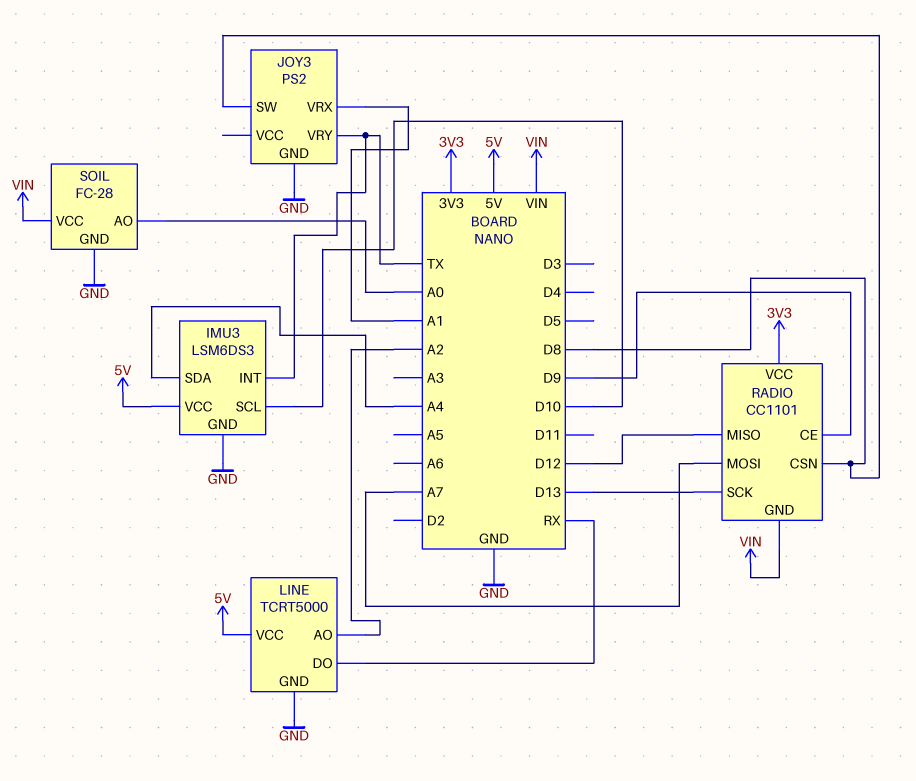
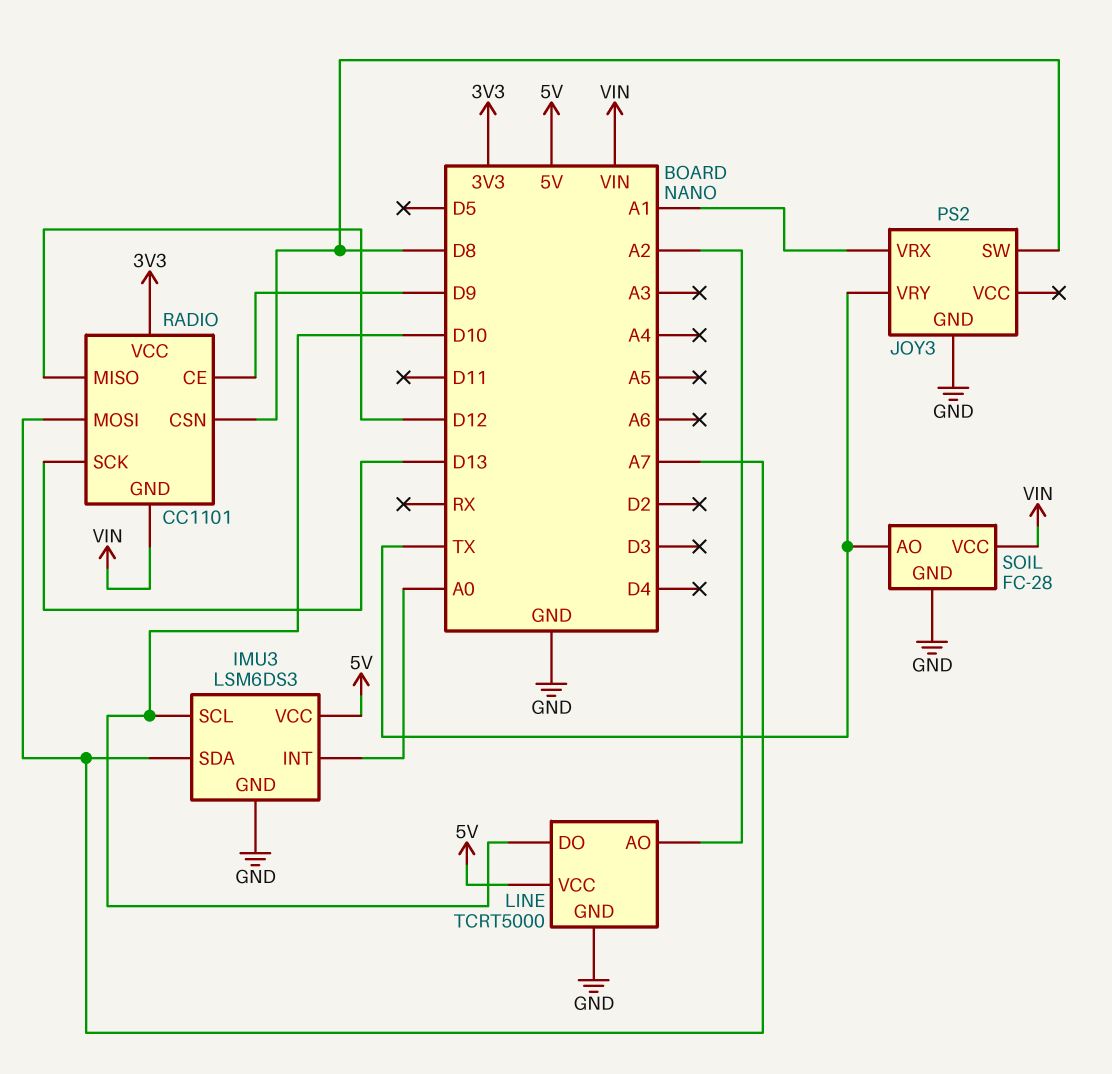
IMU3 pin INT: TX -> A0
IMU3 pin SDA: A4 -> A7
LINE pin DO: RX -> D10
SOIL pin AO: A0 -> TX

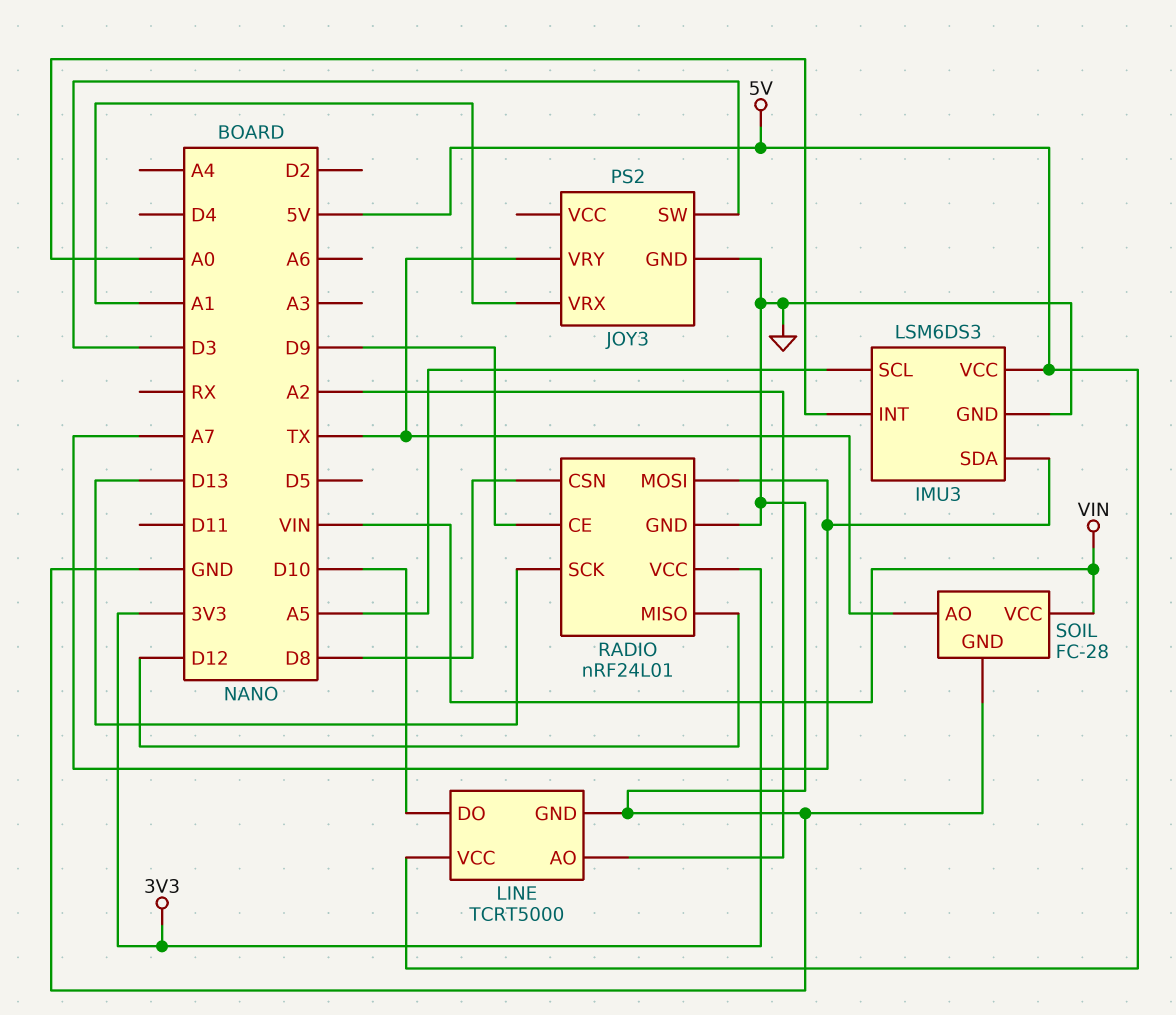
IMU3 pin SCL: D10 -> A5
JOY3 pin SW: D8 -> D3
RADIO: CC1101 -> nRF24L01
RADIO pin GND: VIN -> GND

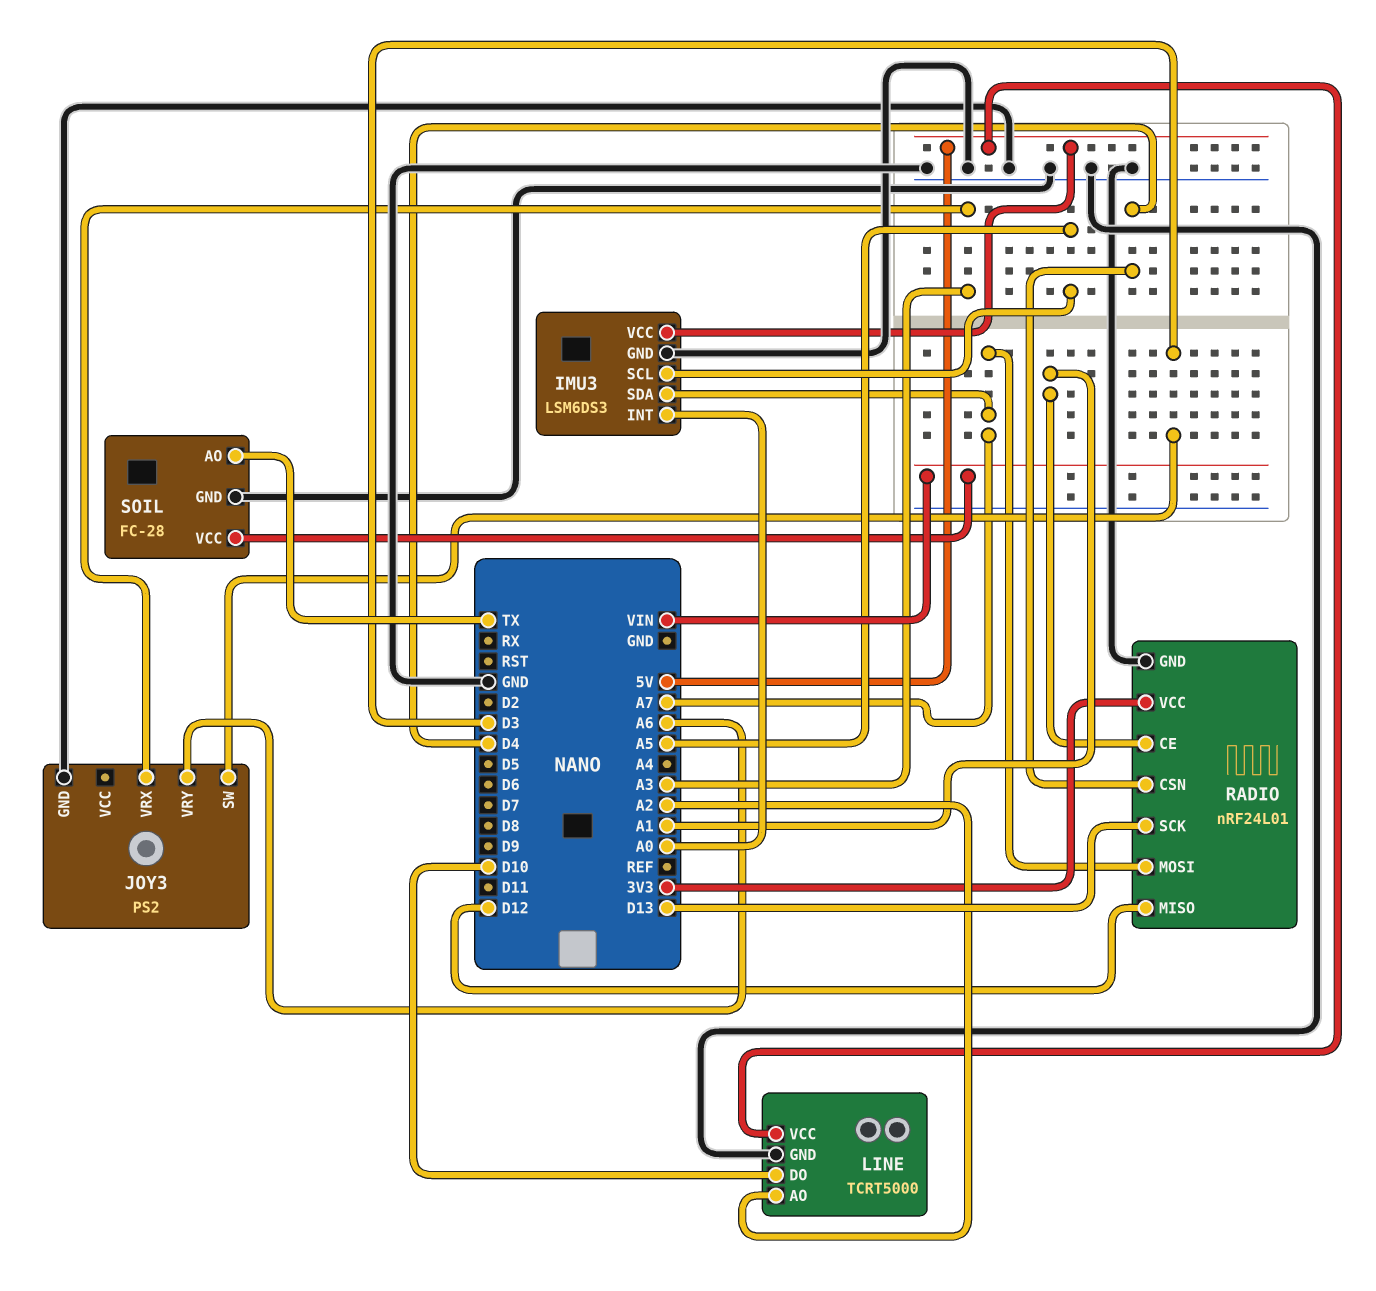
JOY3 pin VRX: A1 -> A3
JOY3 pin VRY: TX -> A6
RADIO pin CE: D9 -> A1
RADIO pin CSN: D8 -> D4

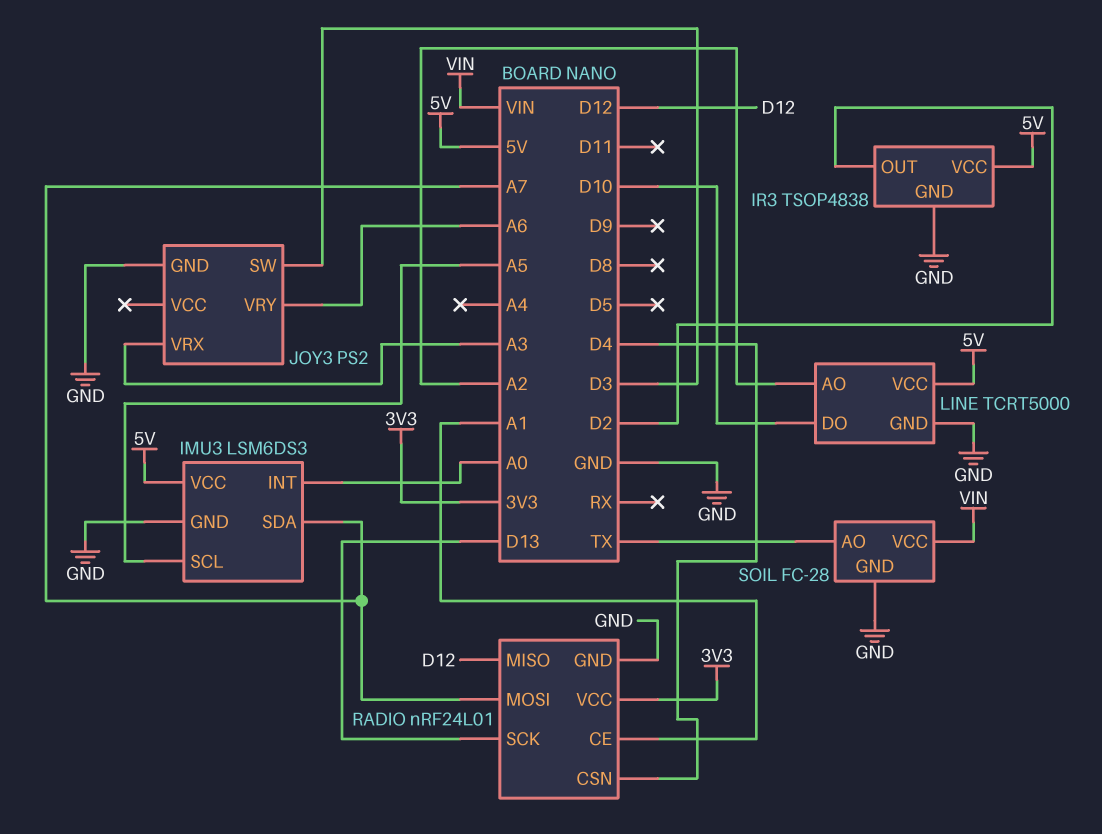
IR3: none -> TSOP4838
IR3 pin GND: none -> GND
IR3 pin OUT: none -> D2
IR3 pin VCC: none -> 5V

